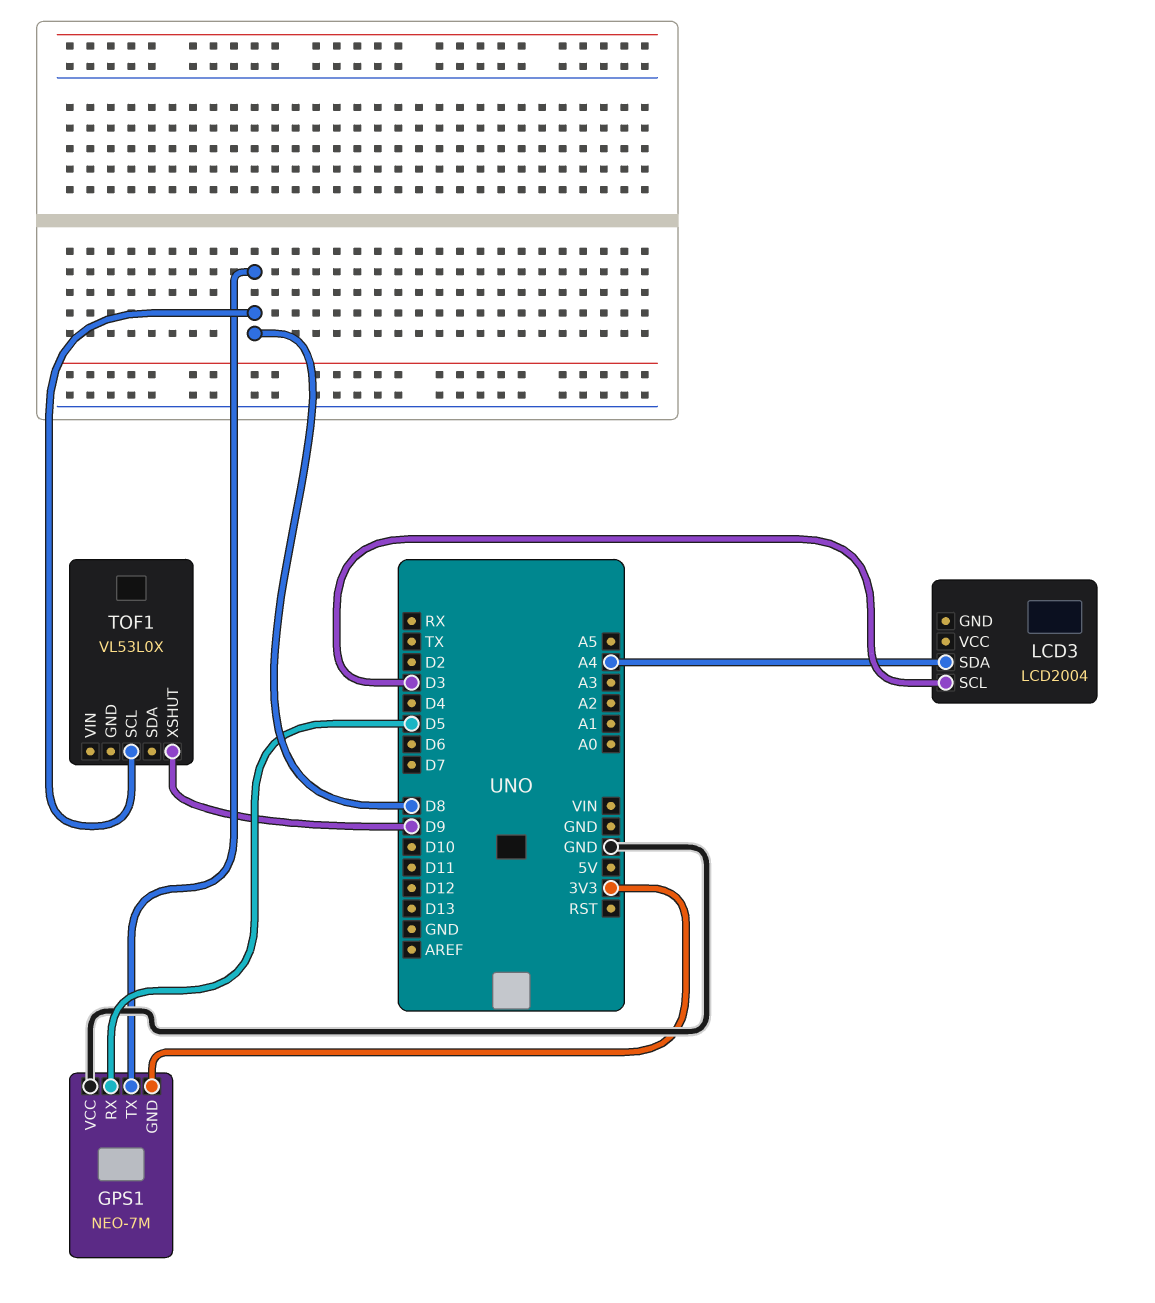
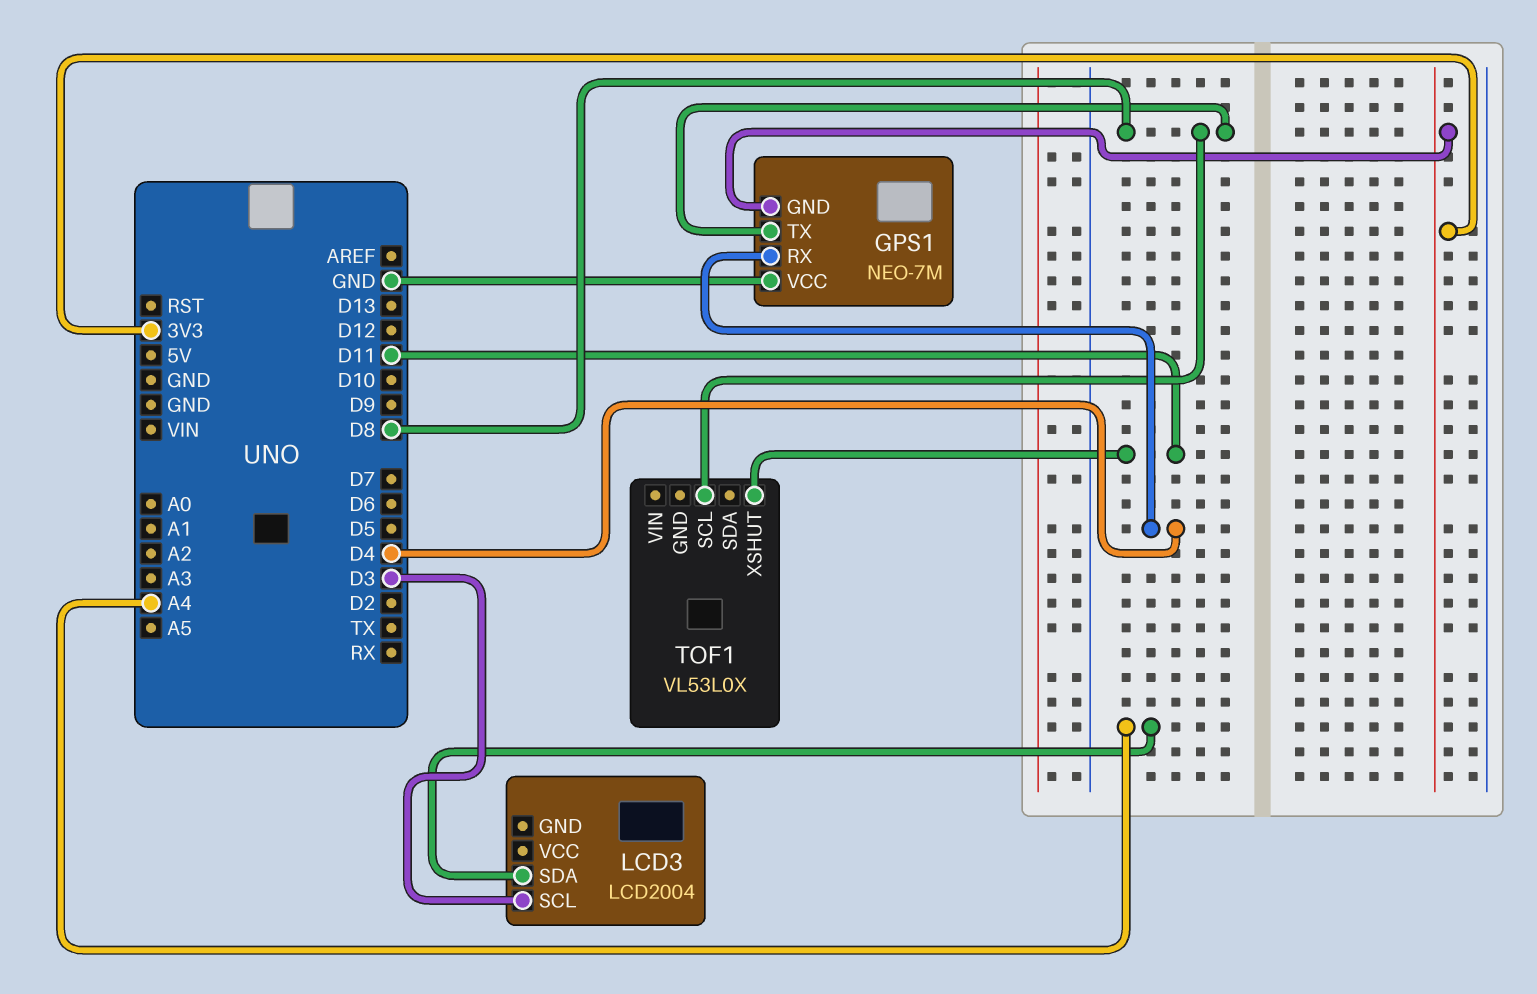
GPS1 pin RX: D5 -> D4
TOF1 pin XSHUT: D9 -> D11

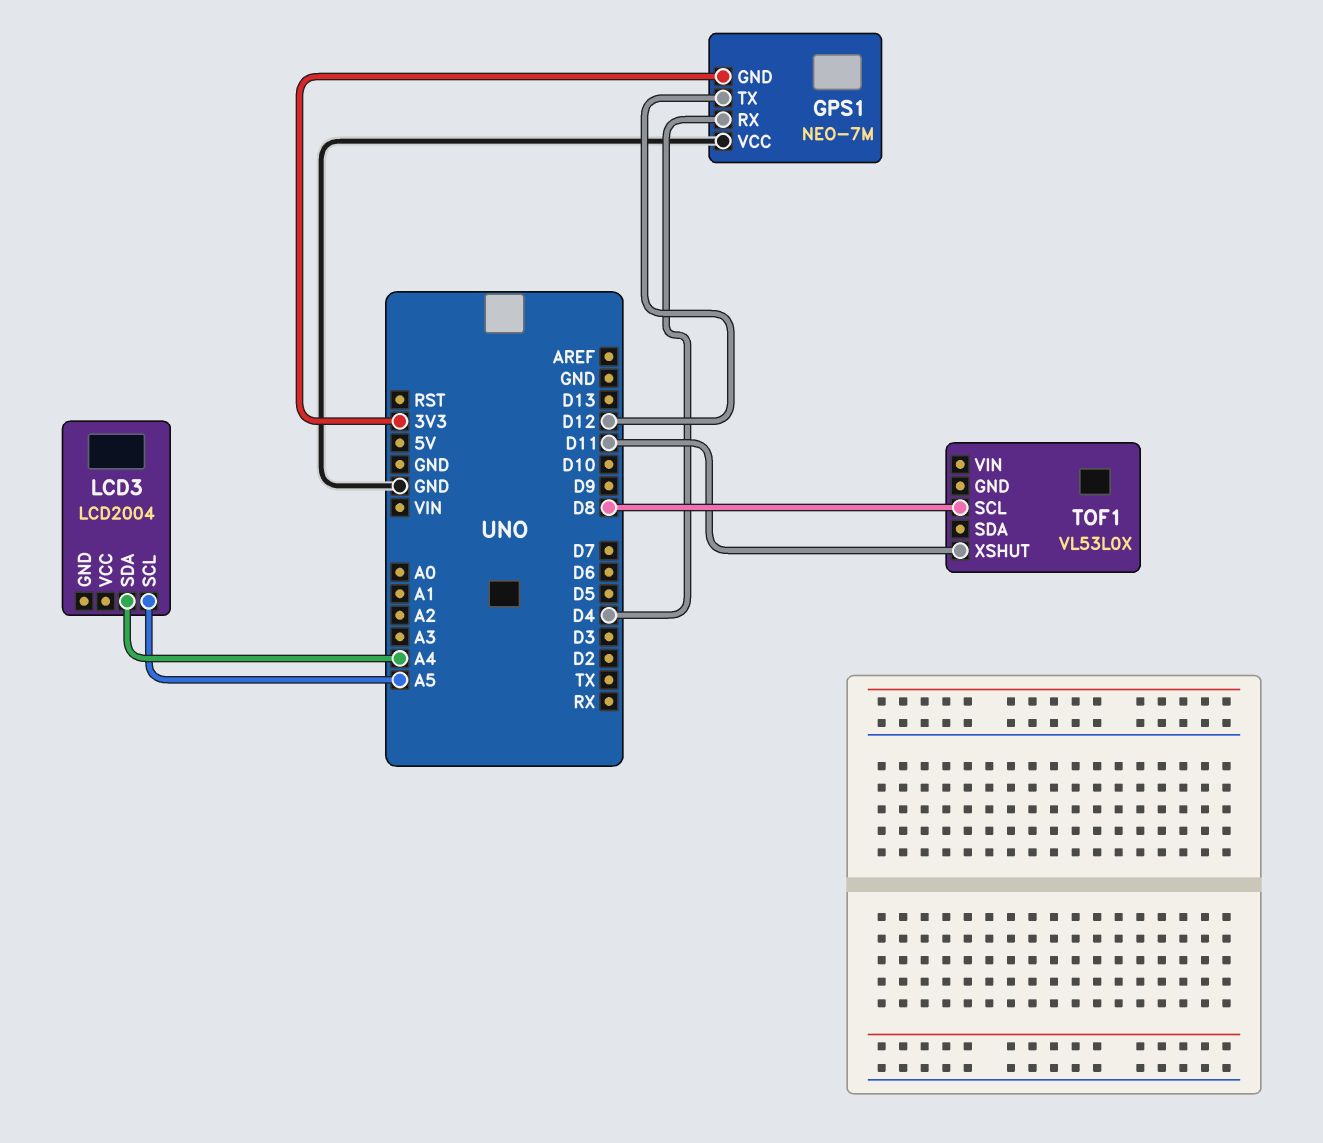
GPS1 pin TX: D8 -> D12
LCD3 pin SCL: D3 -> A5

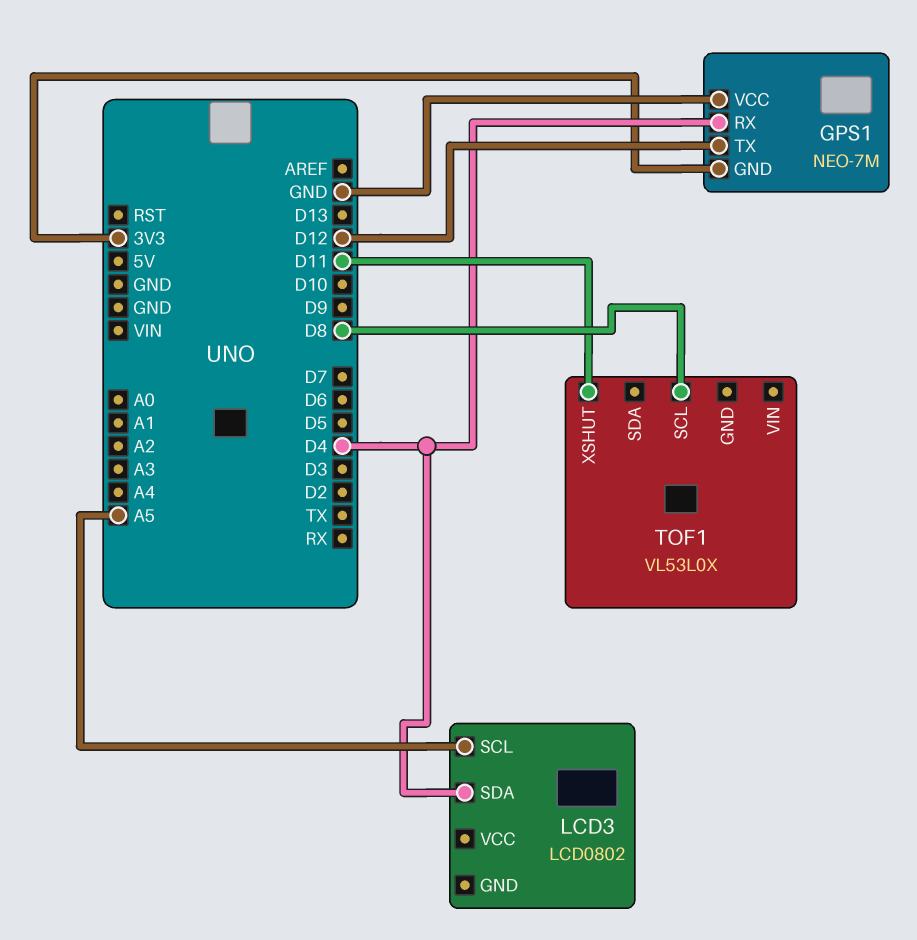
LCD3: LCD2004 -> LCD0802
LCD3 pin SDA: A4 -> D4

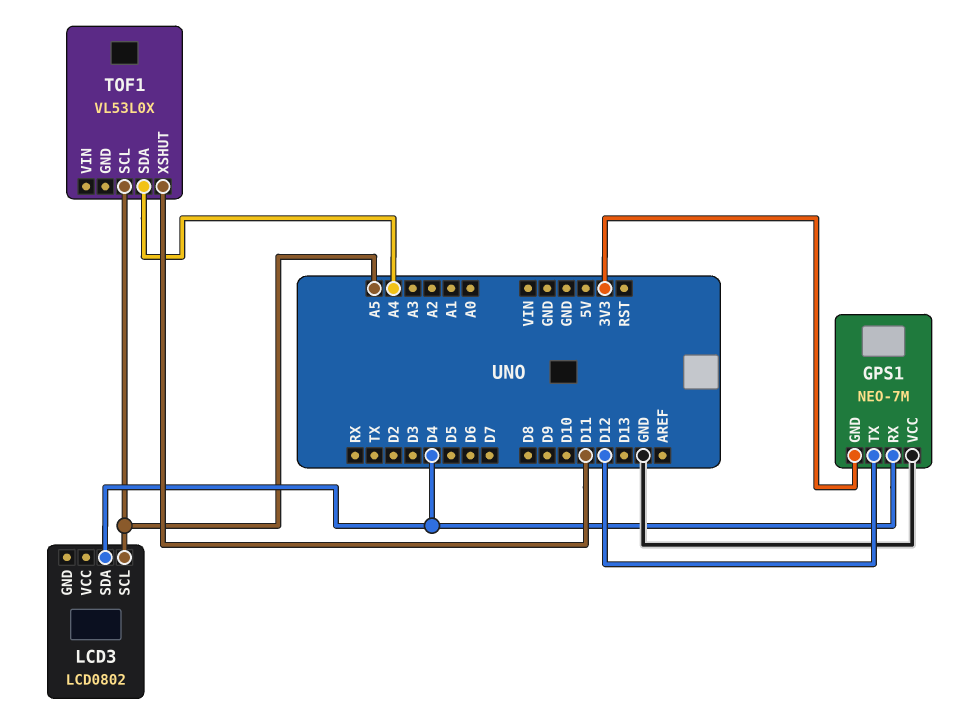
TOF1 pin SCL: D8 -> A5
TOF1 pin SDA: none -> A4

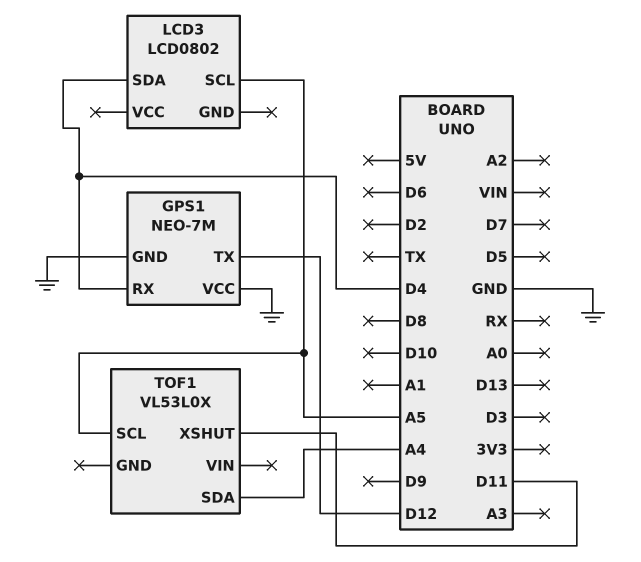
GPS1 pin GND: 3V3 -> GND

